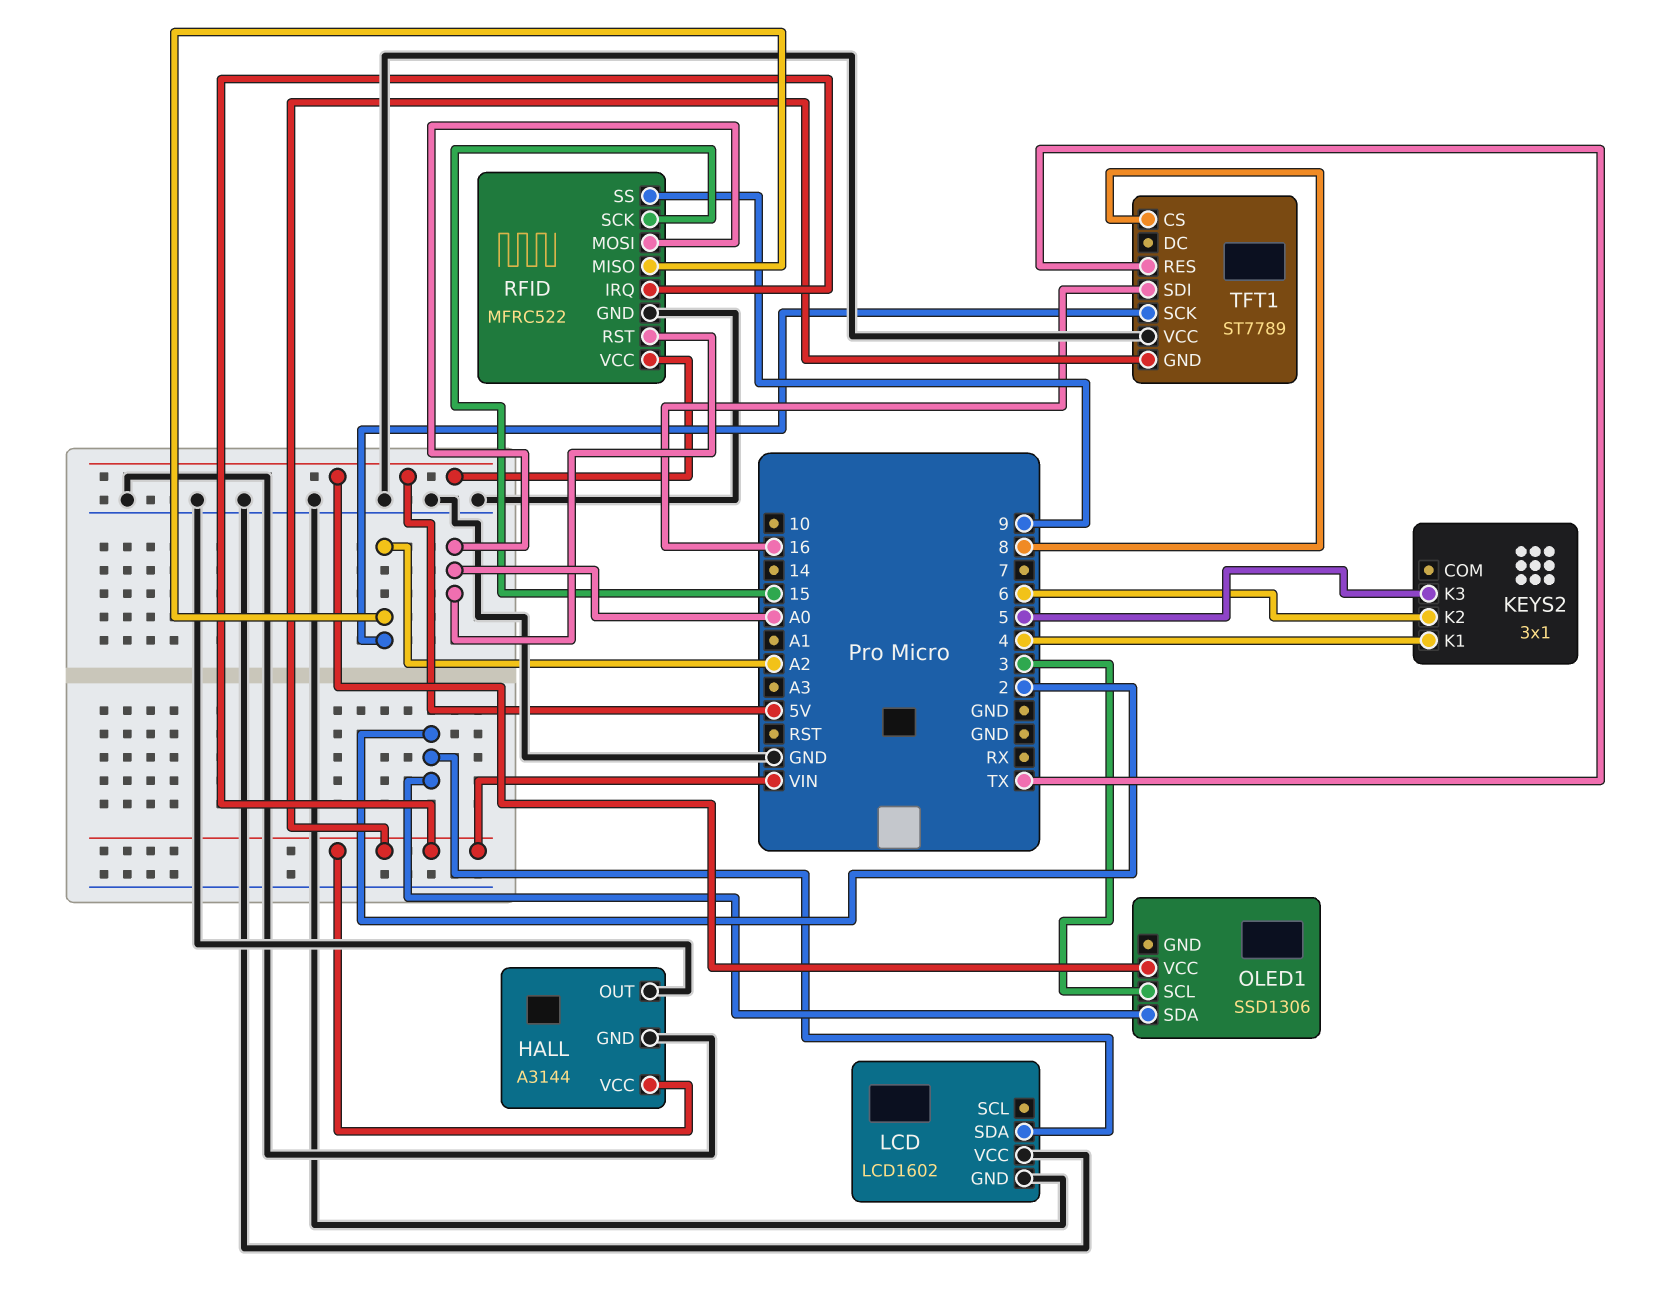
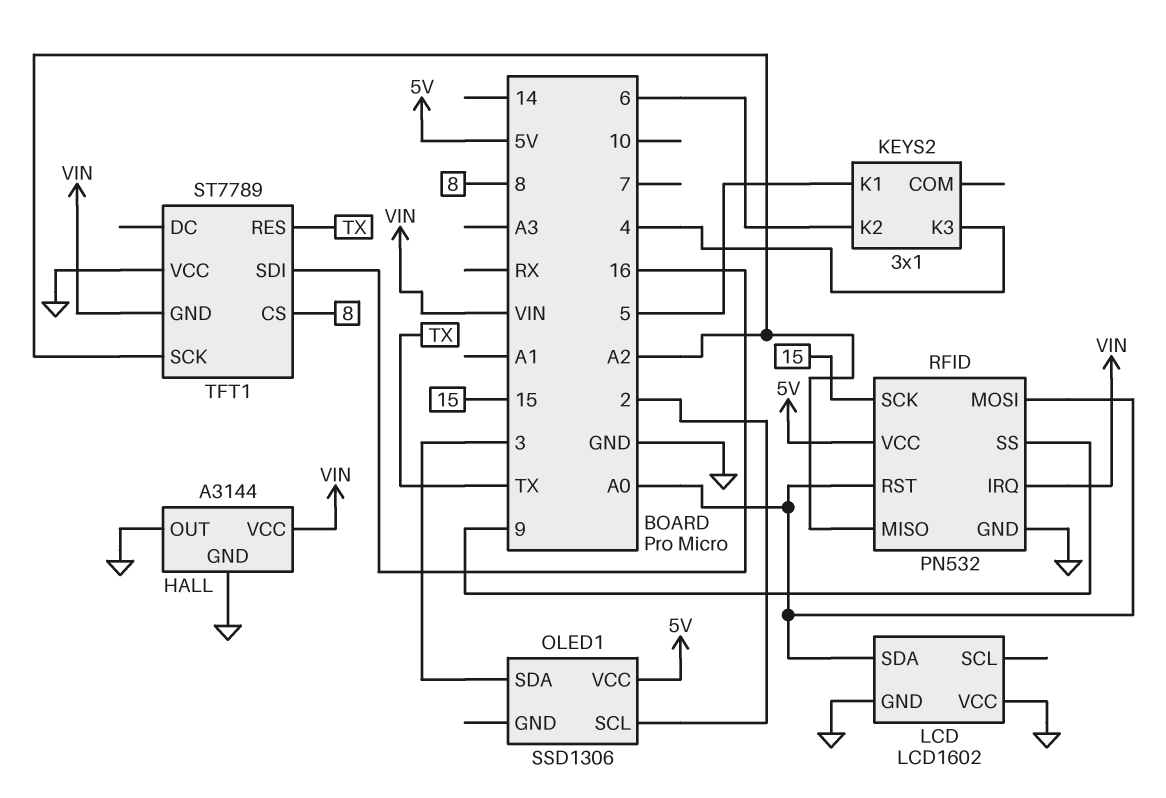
KEYS2 pin K1: 4 -> 5
KEYS2 pin K3: 5 -> 4
LCD pin SDA: 2 -> A0
OLED1 pin SCL: 3 -> 2
OLED1 pin SDA: 2 -> 3
RFID: MFRC522 -> PN532

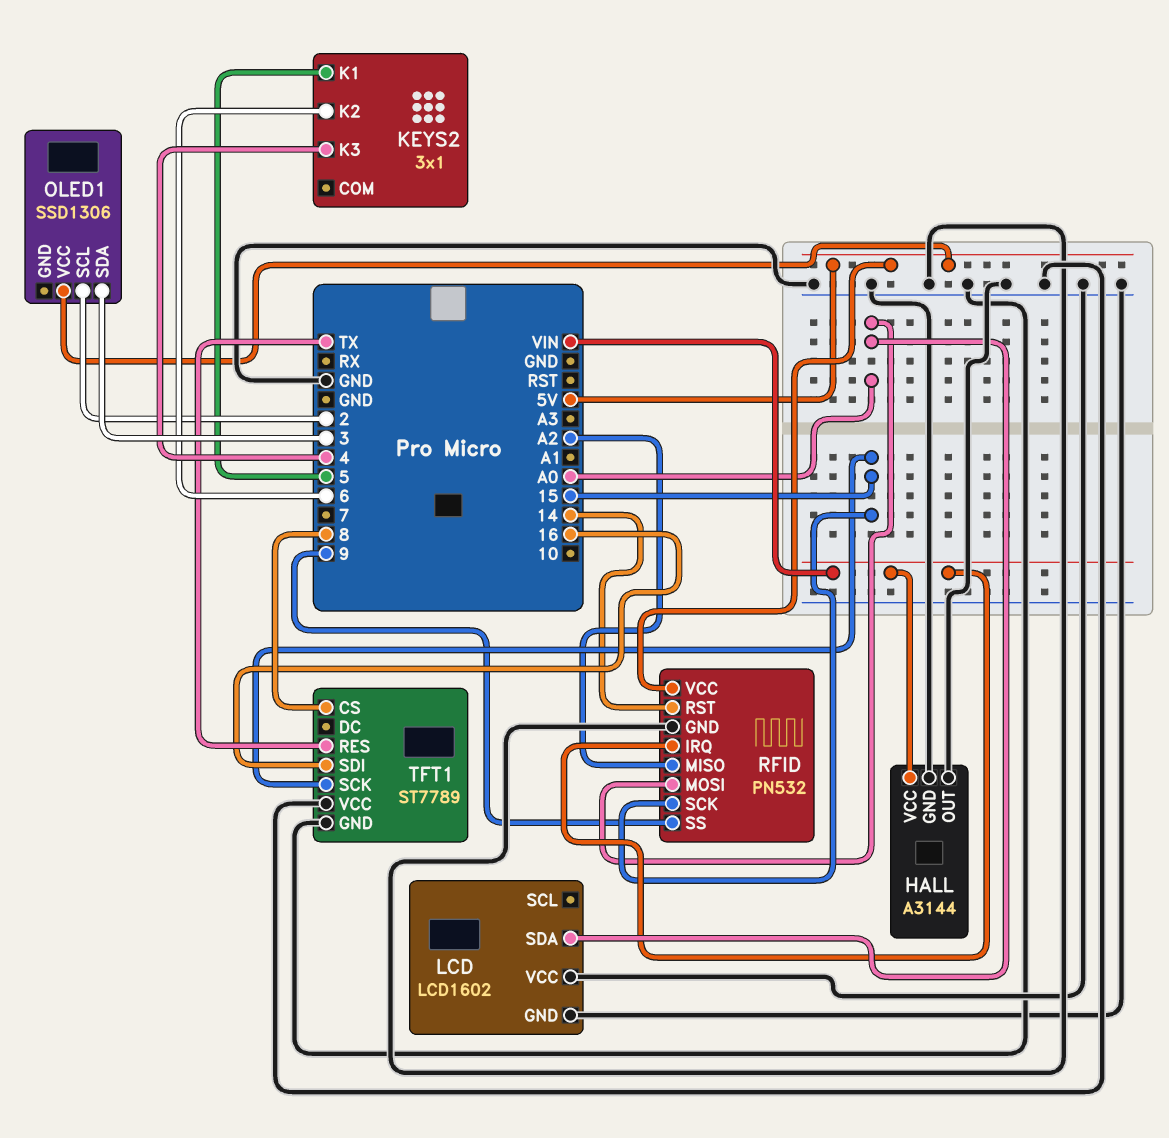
RFID pin RST: A0 -> 14
TFT1 pin GND: VIN -> GND
TFT1 pin SCK: A2 -> 15

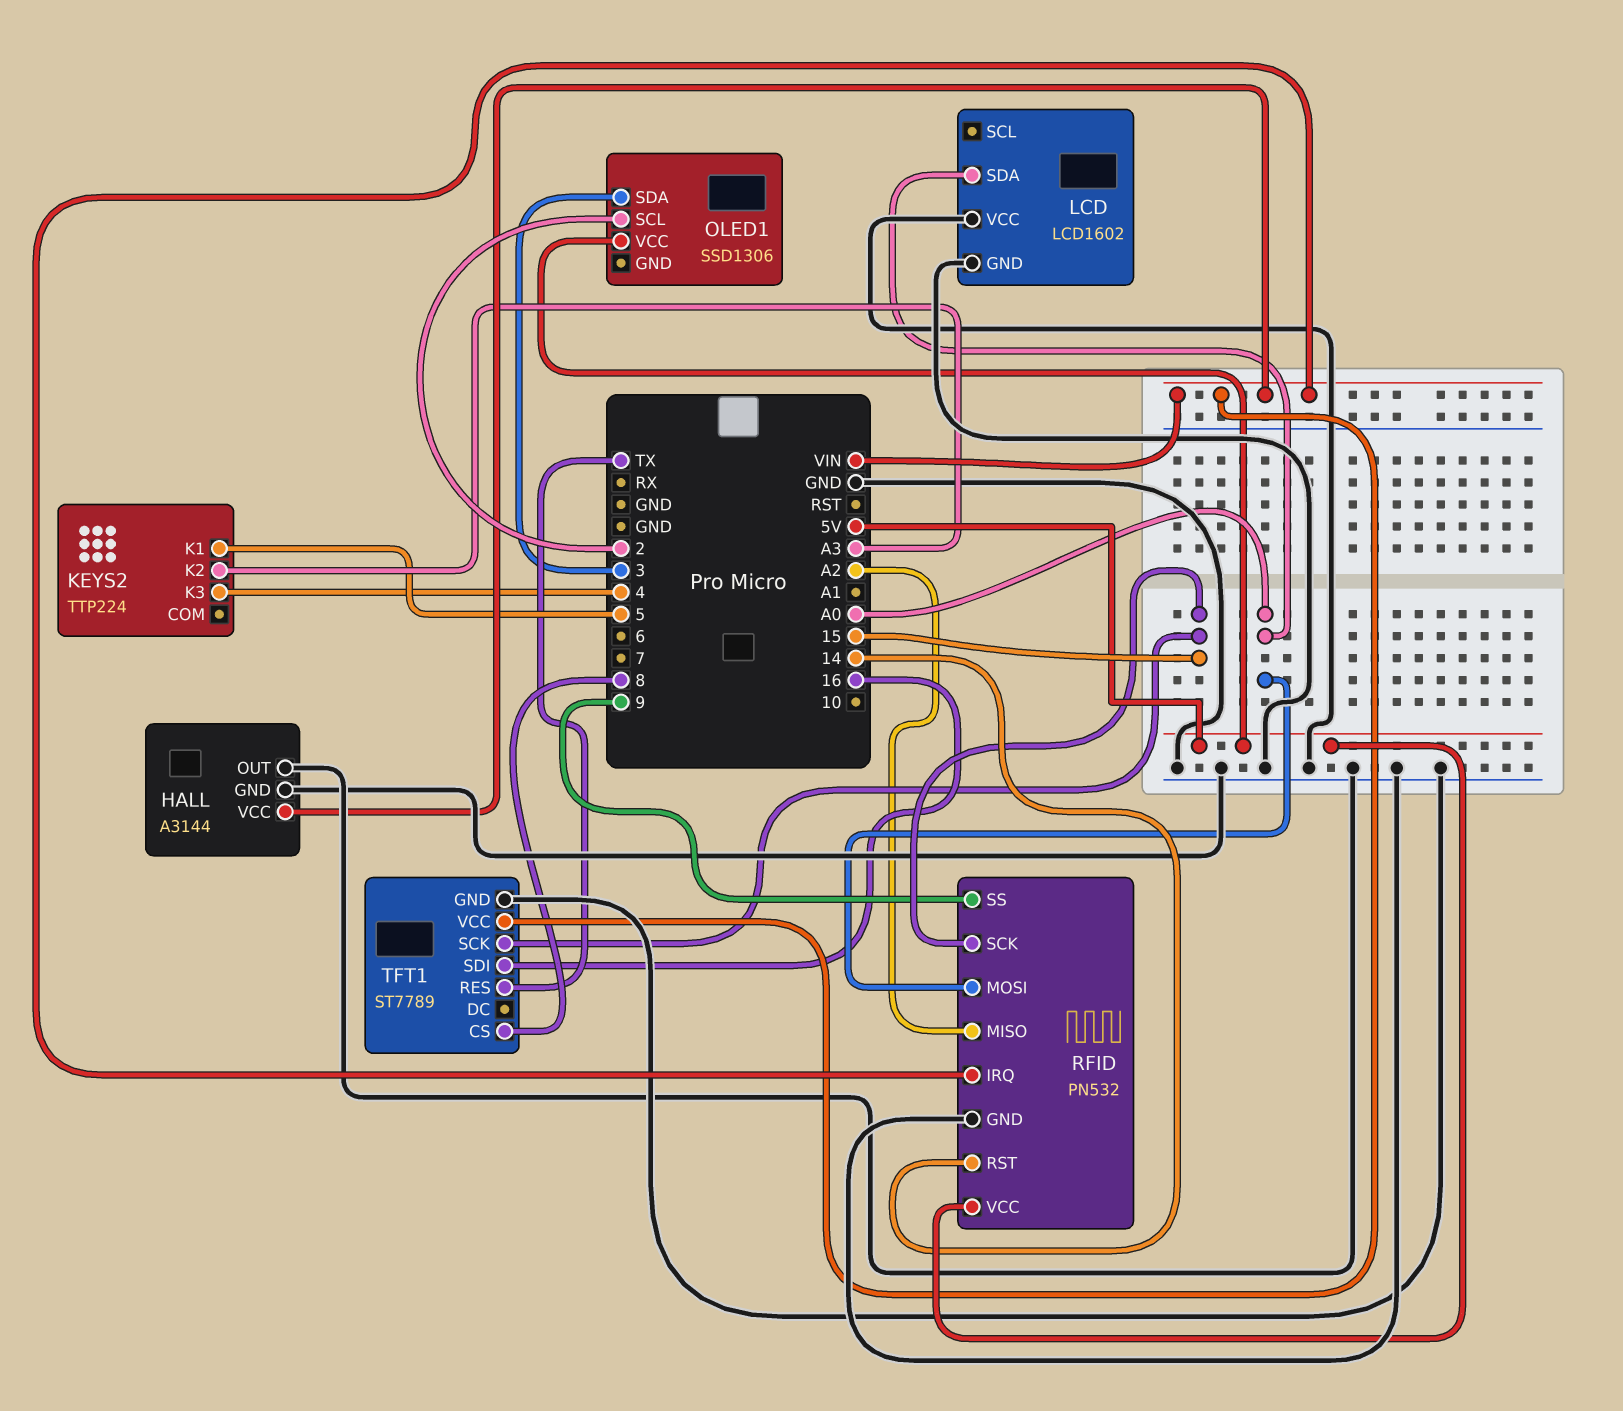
KEYS2: 3x1 -> TTP224
KEYS2 pin K2: 6 -> A3
TFT1 pin VCC: GND -> VIN

